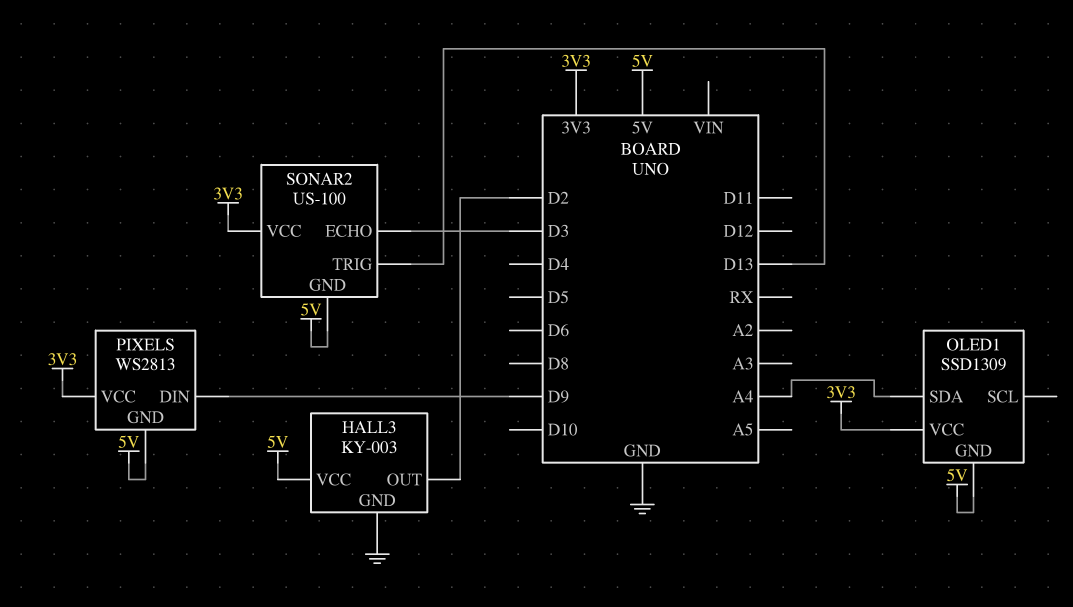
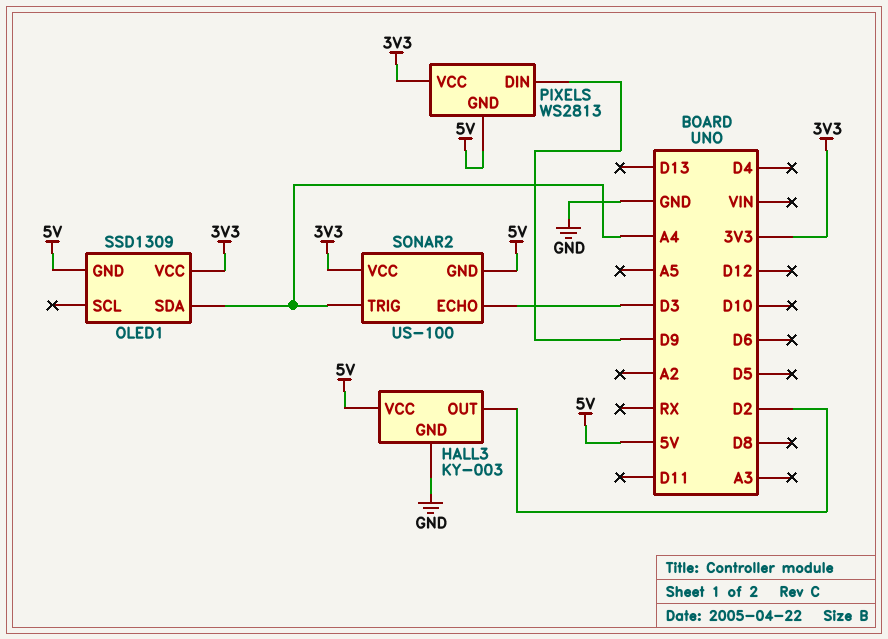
SONAR2 pin TRIG: D13 -> A4

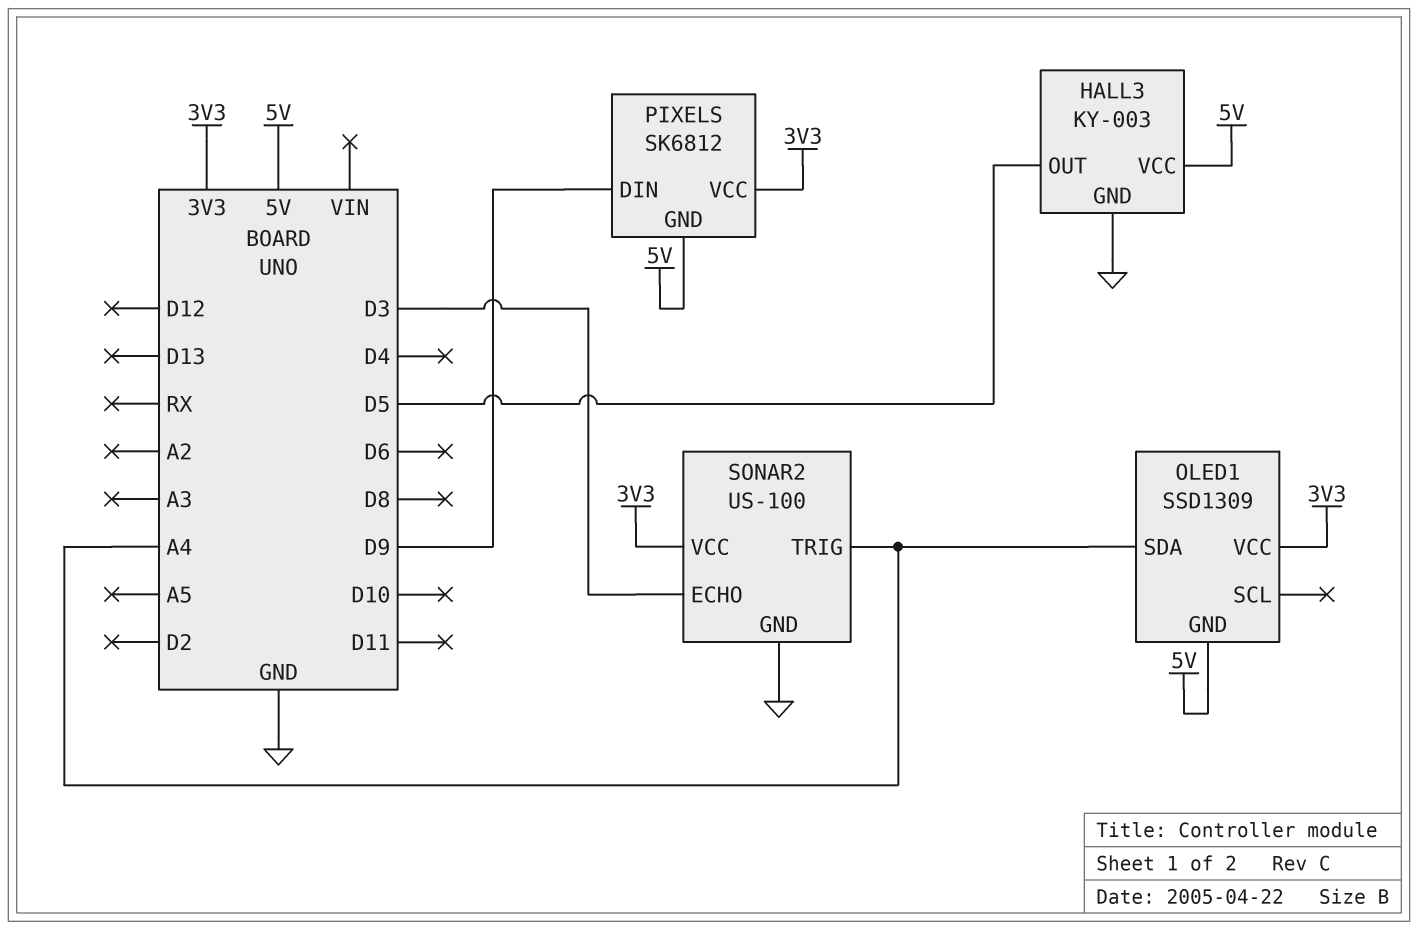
HALL3 pin OUT: D2 -> D5
PIXELS: WS2813 -> SK6812
SONAR2 pin GND: 5V -> GND

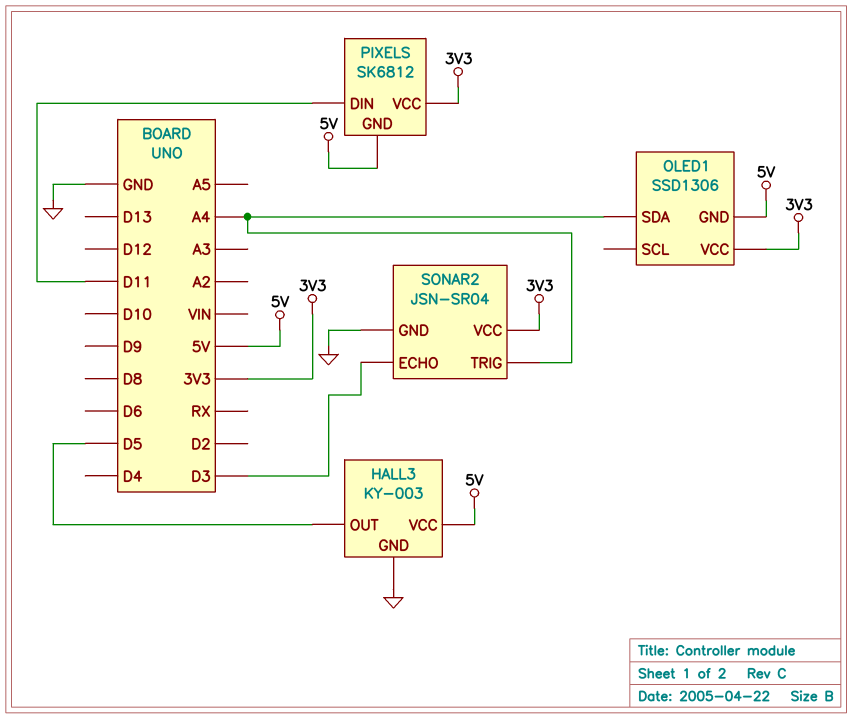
OLED1: SSD1309 -> SSD1306
PIXELS pin DIN: D9 -> D11
SONAR2: US-100 -> JSN-SR04

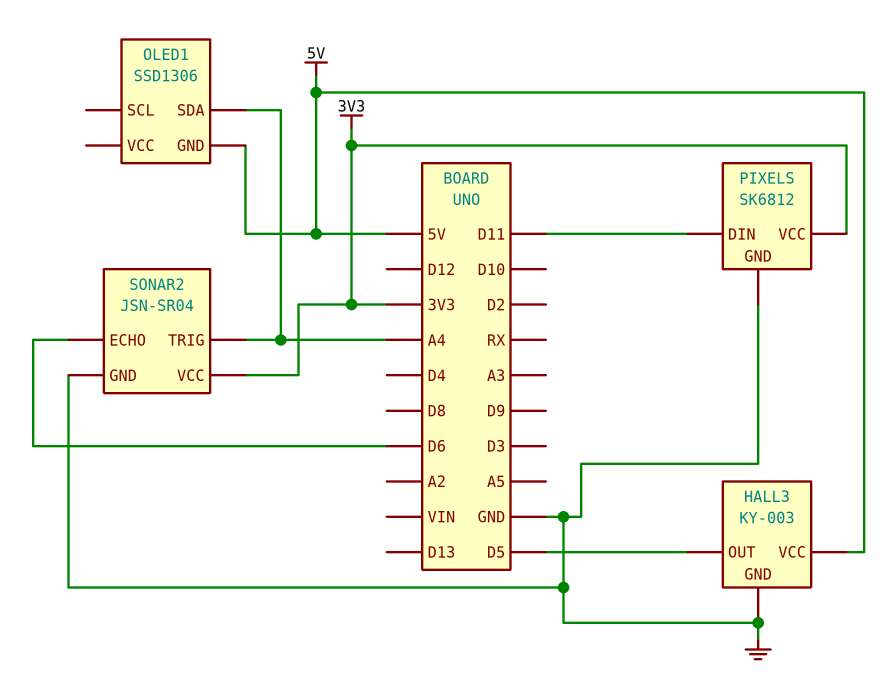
OLED1 pin VCC: 3V3 -> none
PIXELS pin GND: 5V -> GND
SONAR2 pin ECHO: D3 -> D6

